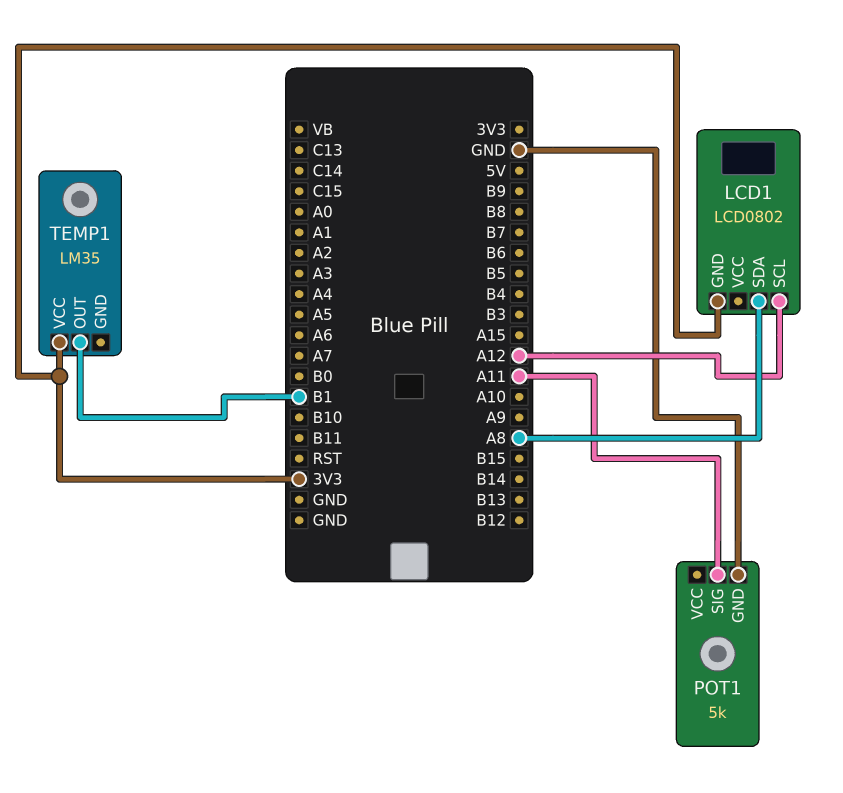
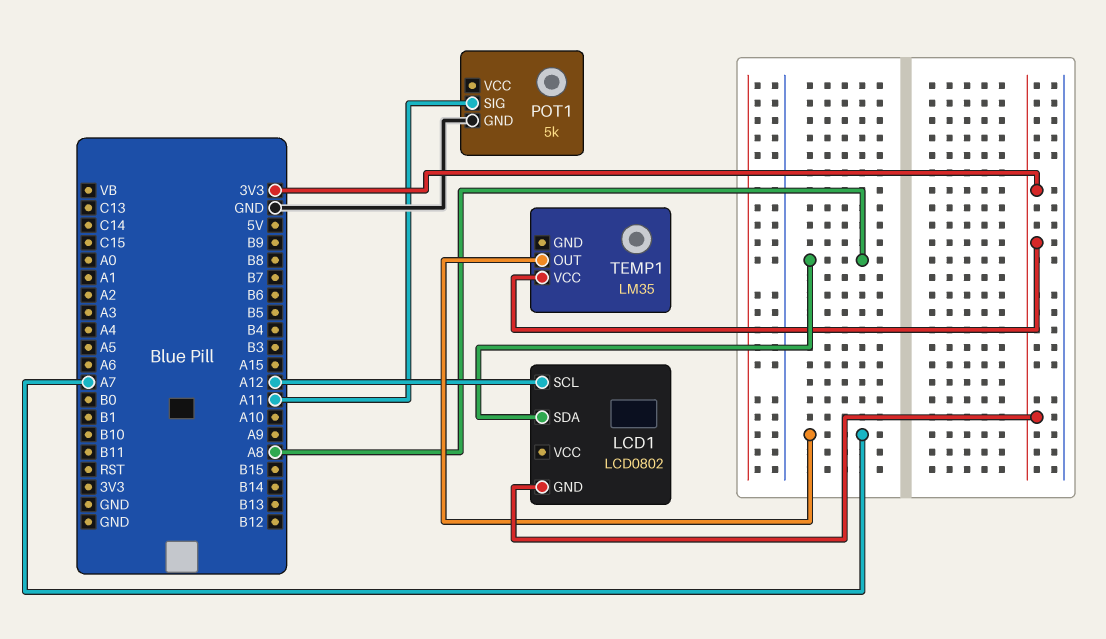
TEMP1 pin OUT: B1 -> A7

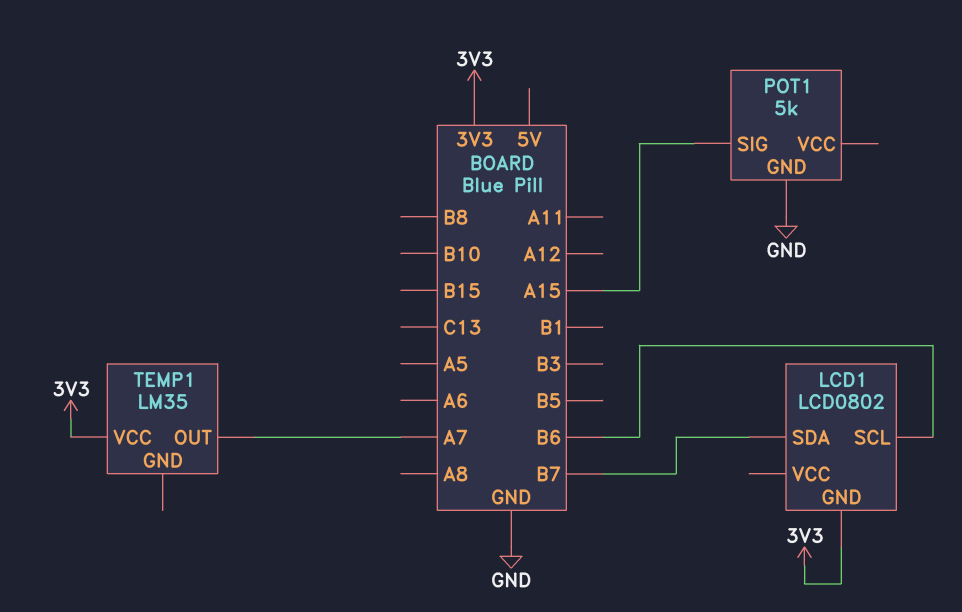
LCD1 pin SCL: A12 -> B6
LCD1 pin SDA: A8 -> B7
POT1 pin SIG: A11 -> A15

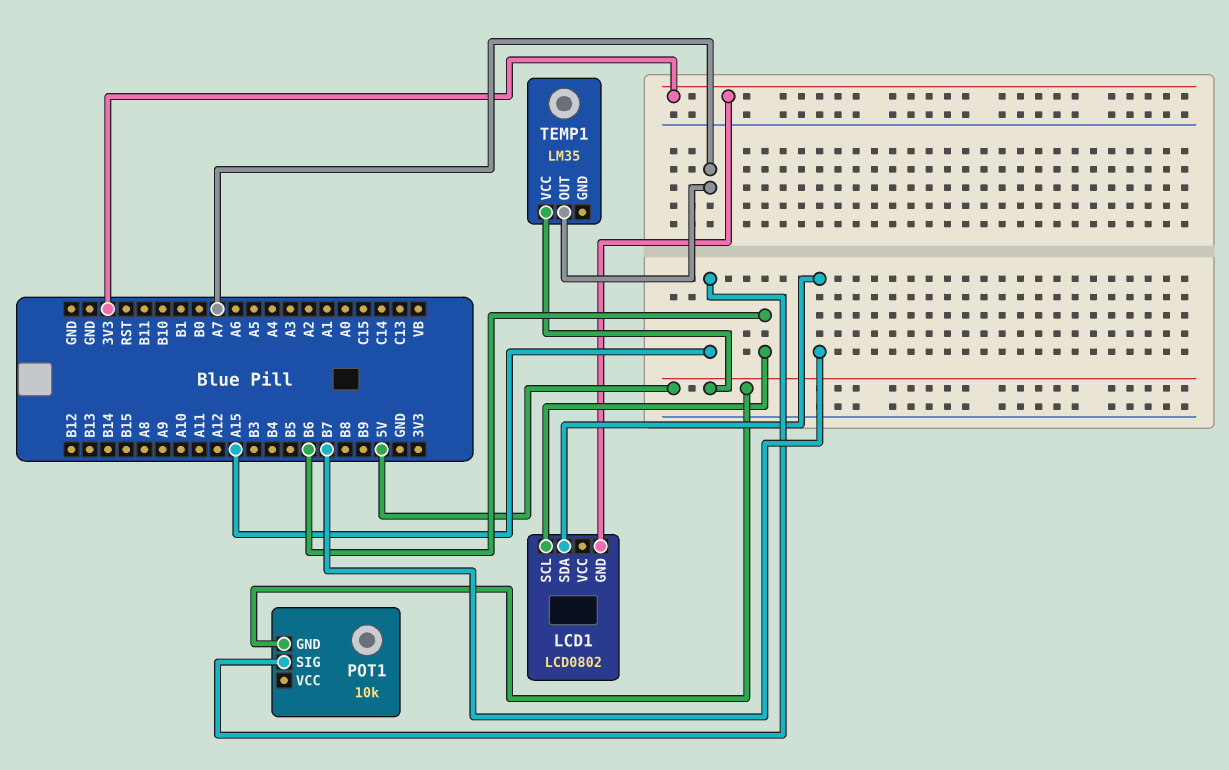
POT1: 5k -> 10k
POT1 pin GND: GND -> 5V
TEMP1 pin VCC: 3V3 -> 5V

